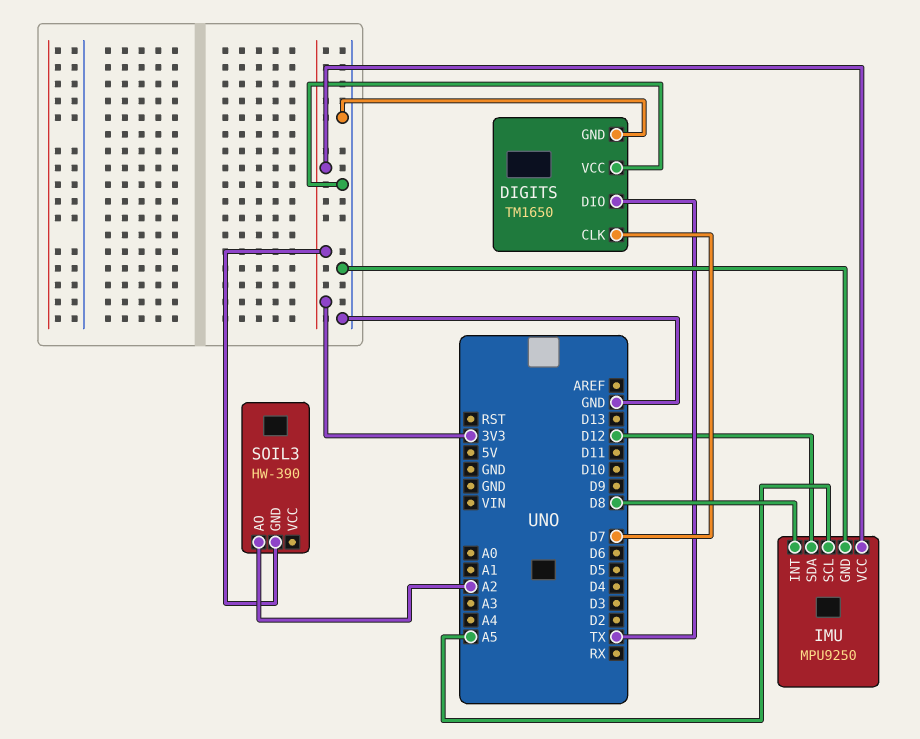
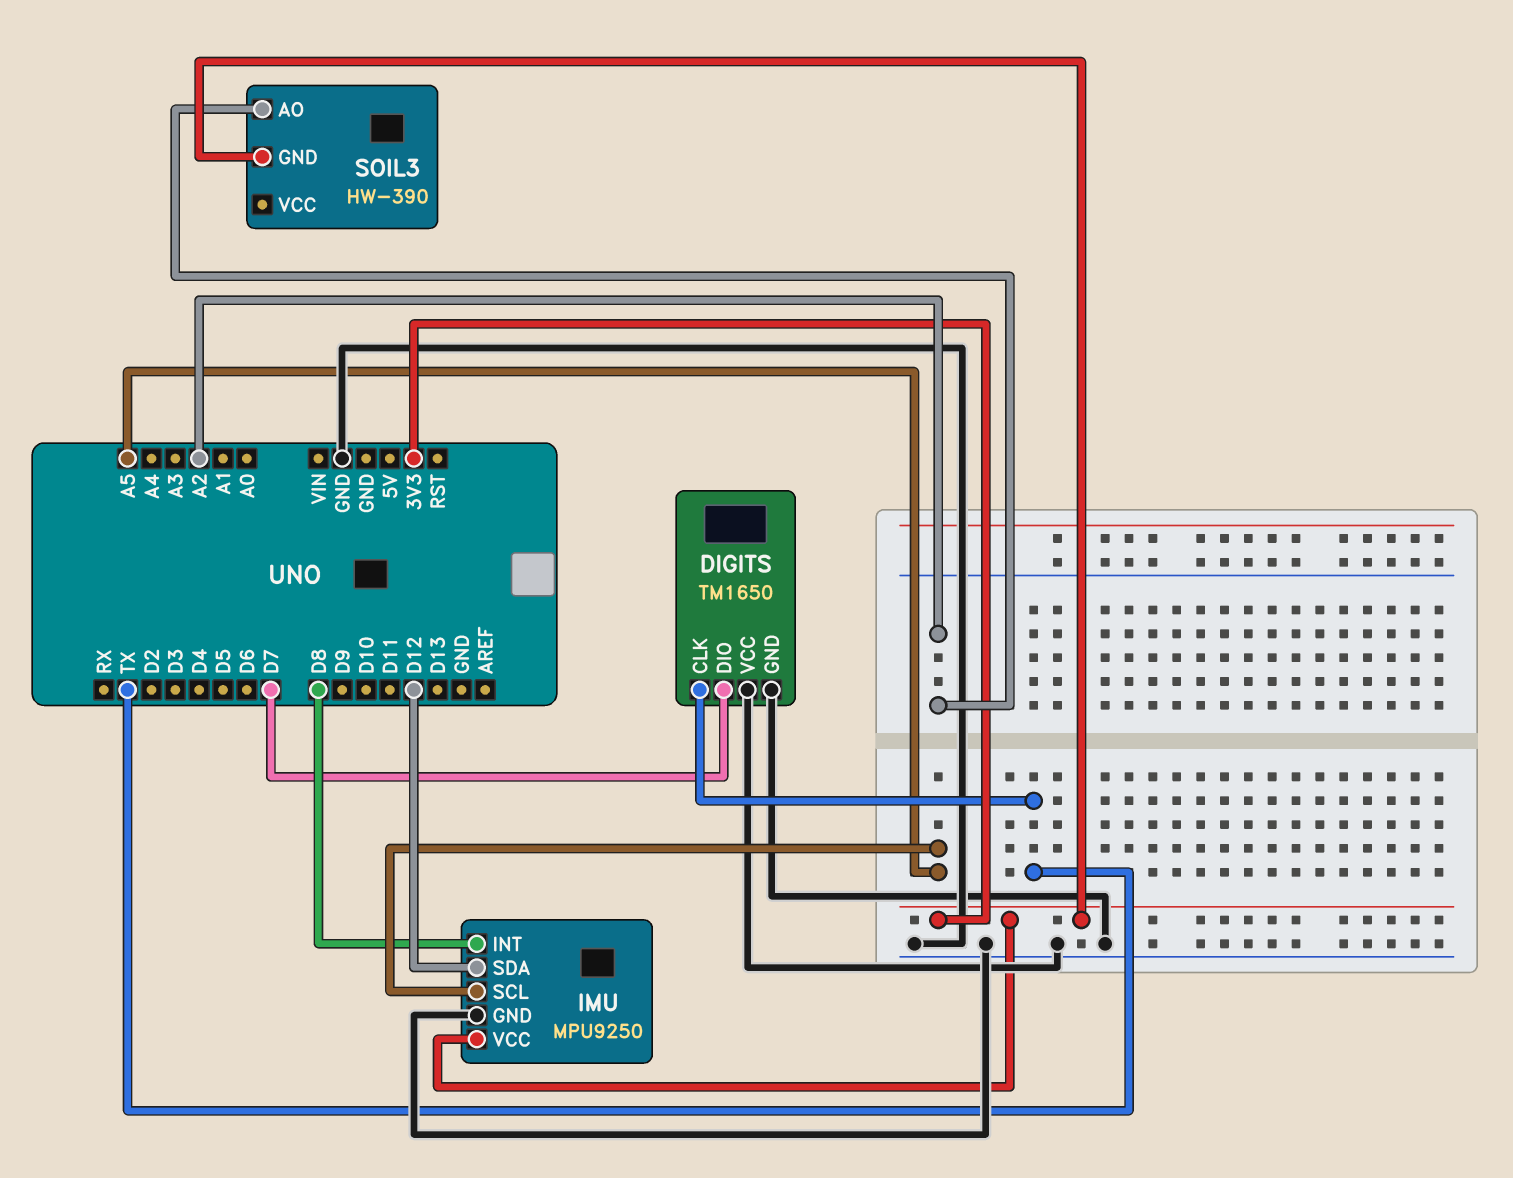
DIGITS pin CLK: D7 -> TX
DIGITS pin DIO: TX -> D7

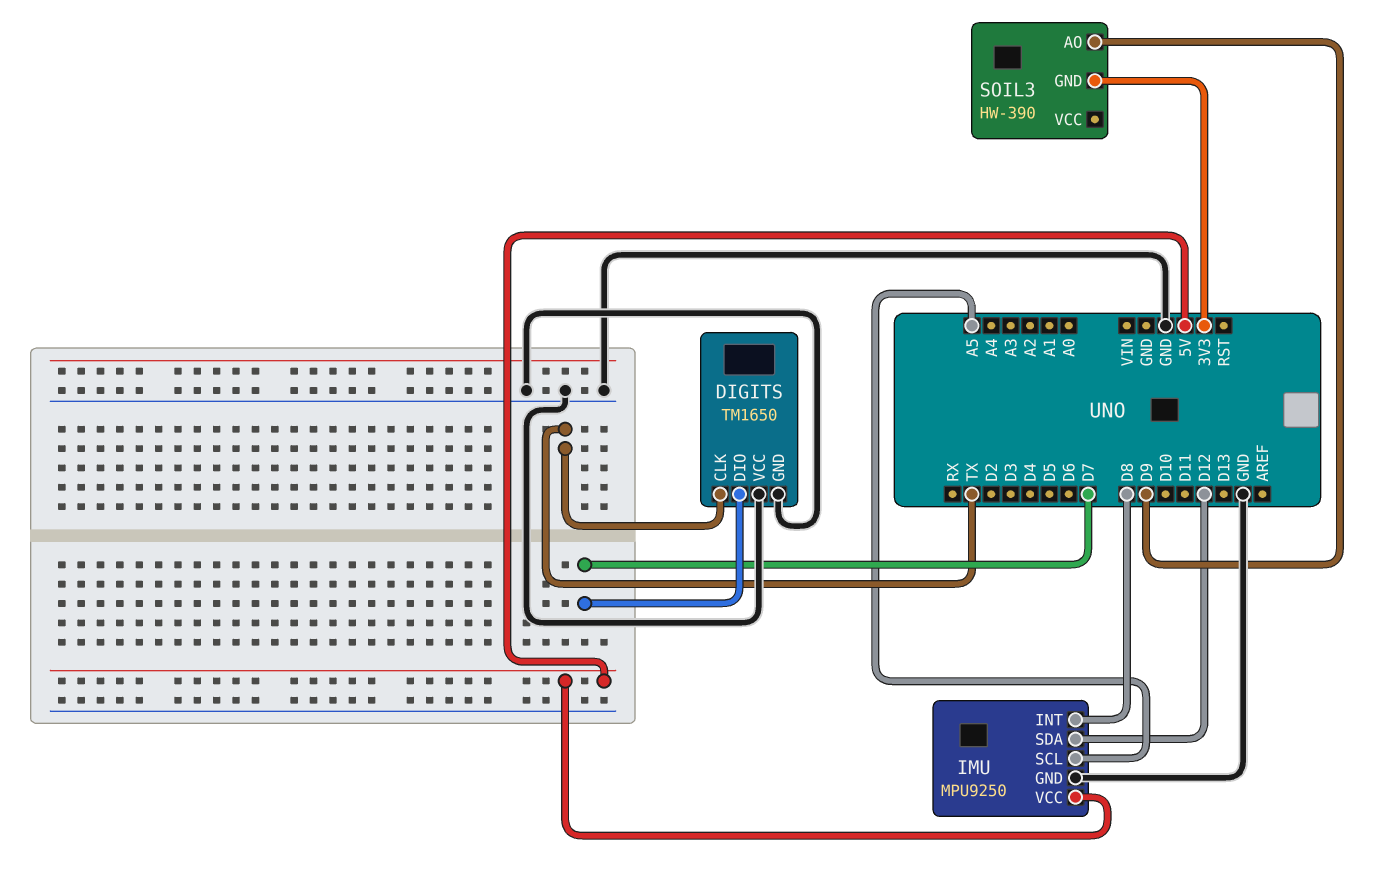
IMU pin VCC: 3V3 -> 5V
SOIL3 pin AO: A2 -> D9

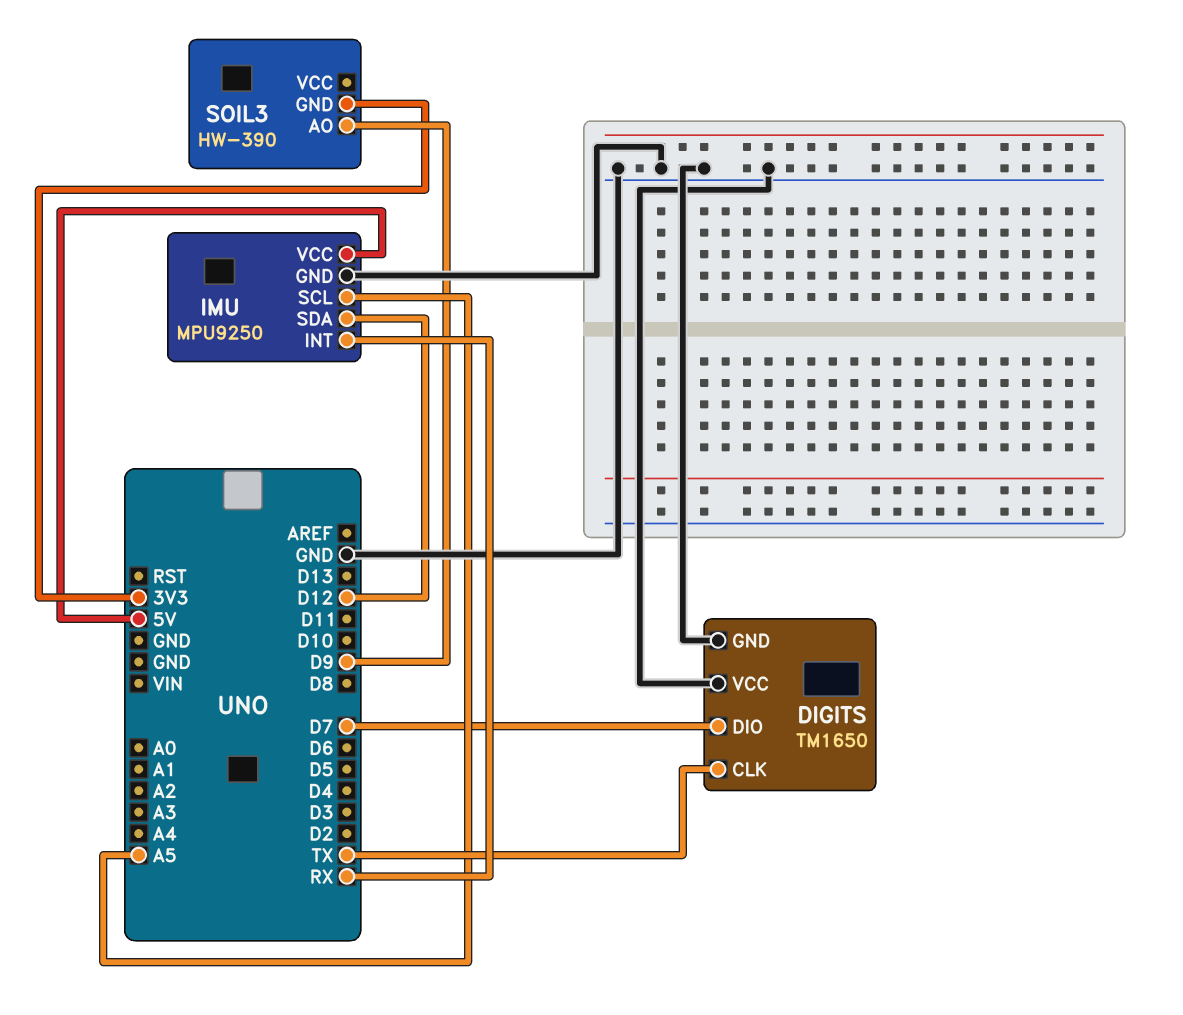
IMU pin INT: D8 -> RX

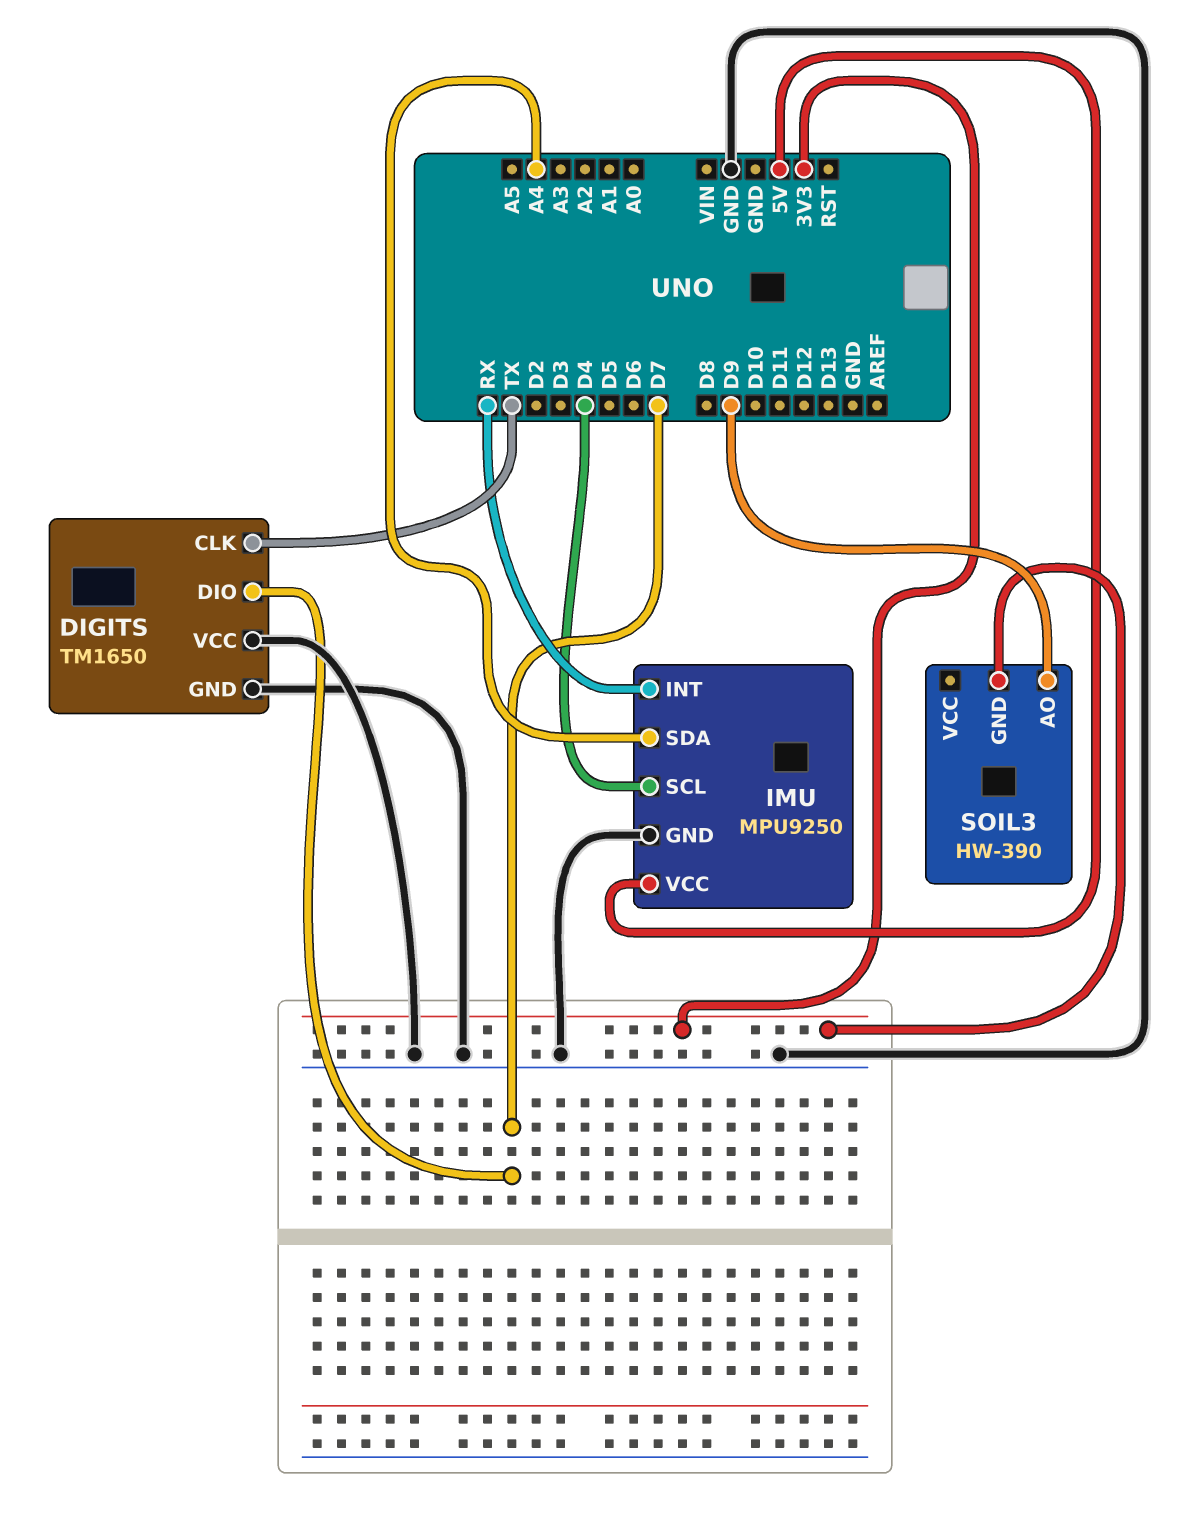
IMU pin SCL: A5 -> D4
IMU pin SDA: D12 -> A4

